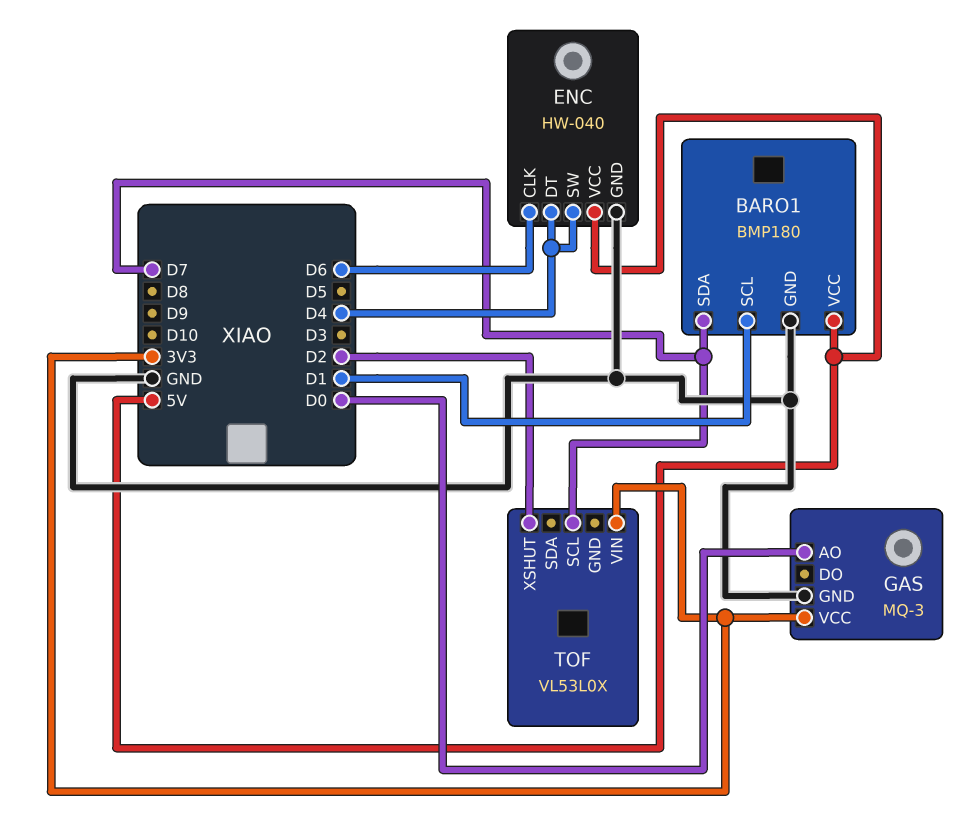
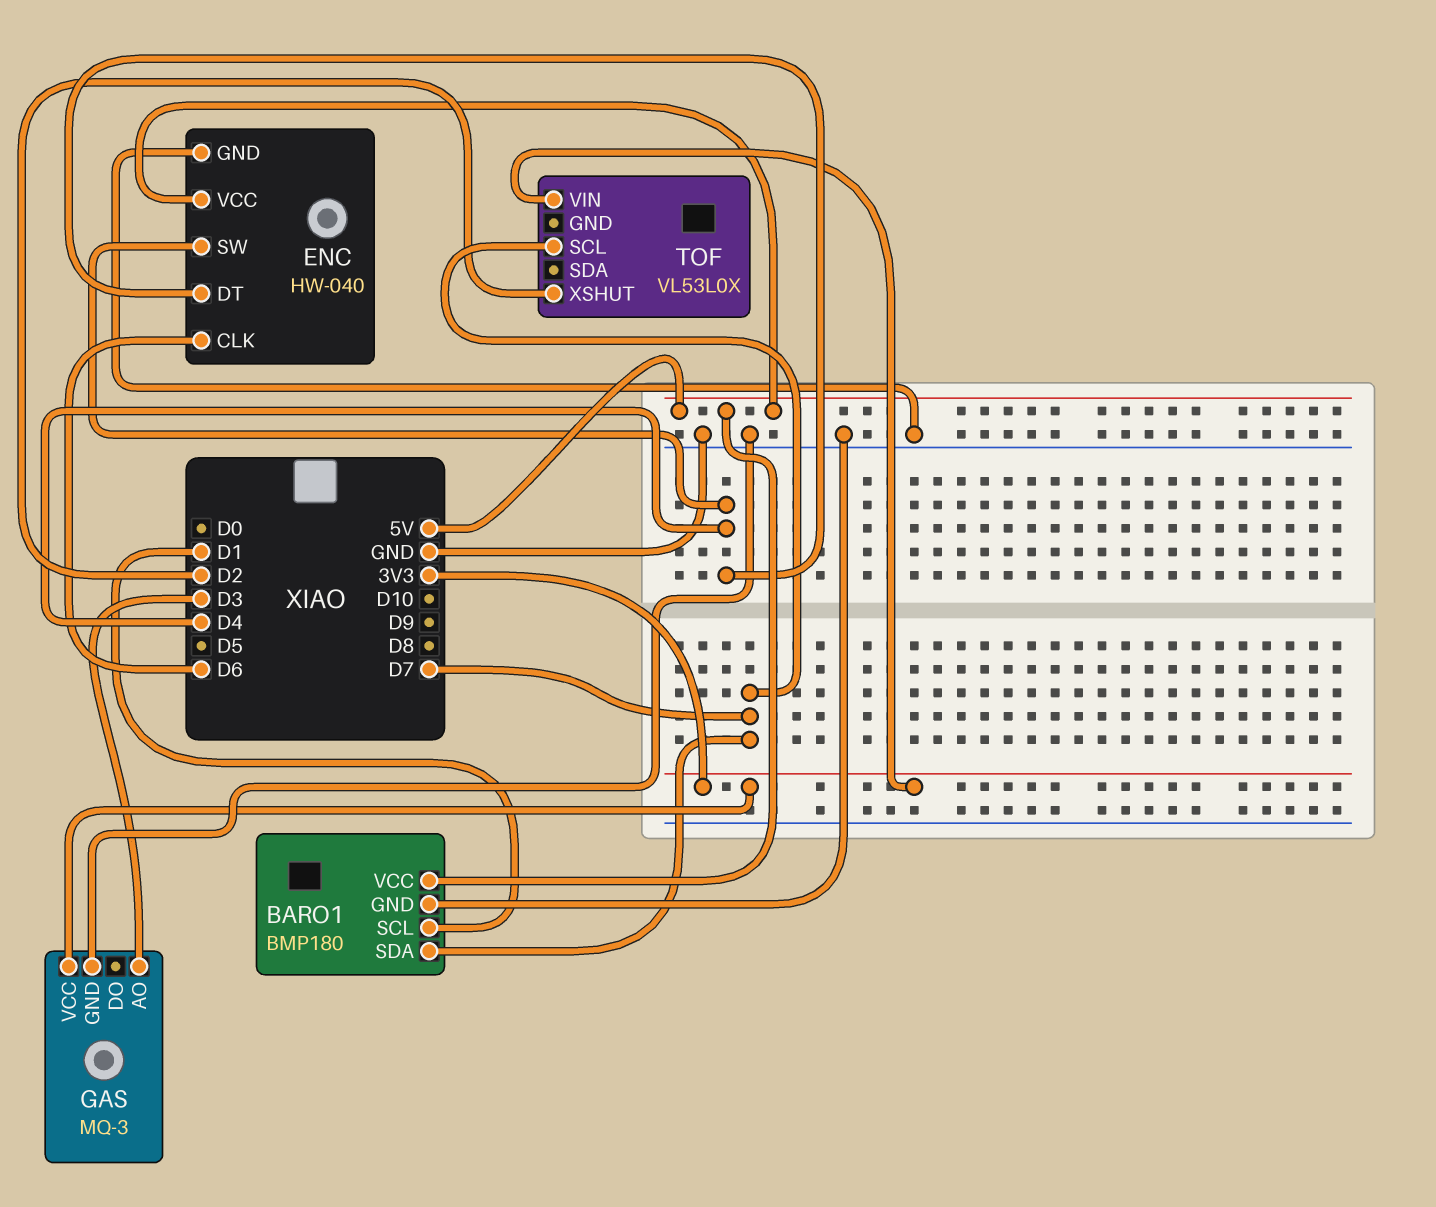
GAS pin AO: D0 -> D3

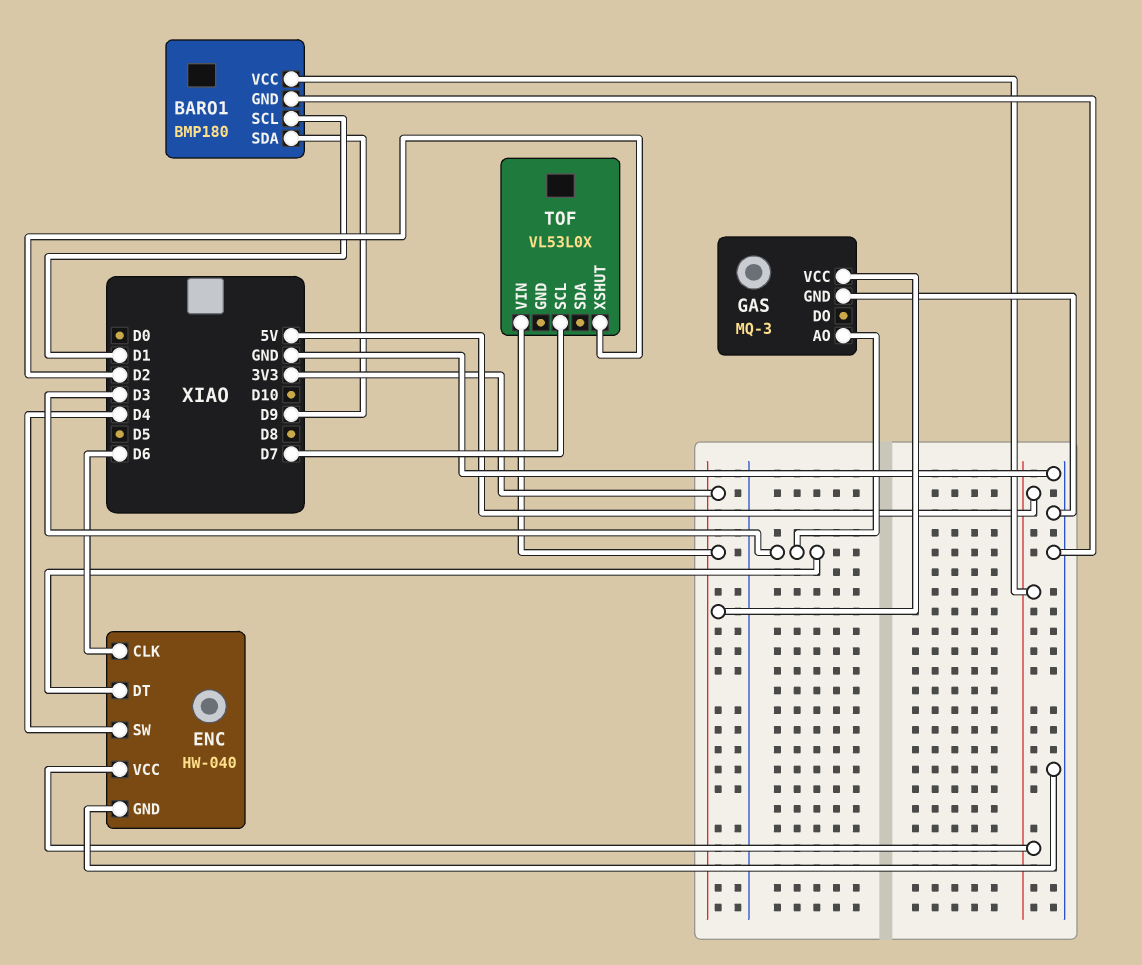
BARO1 pin SDA: D7 -> D9
ENC pin DT: D4 -> D3

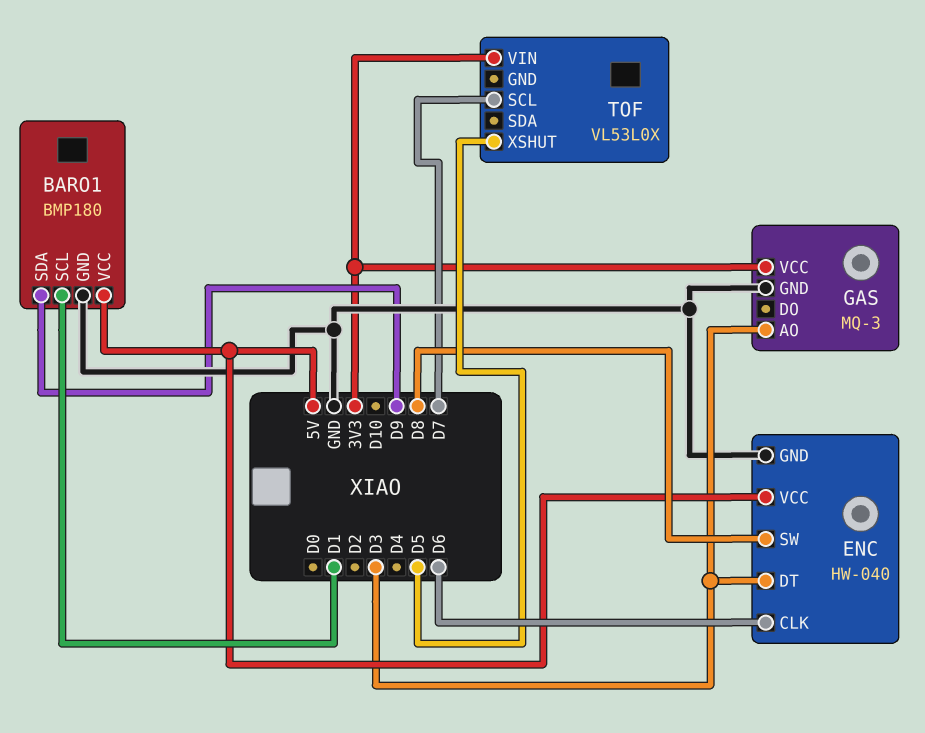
ENC pin SW: D4 -> D8
TOF pin XSHUT: D2 -> D5

